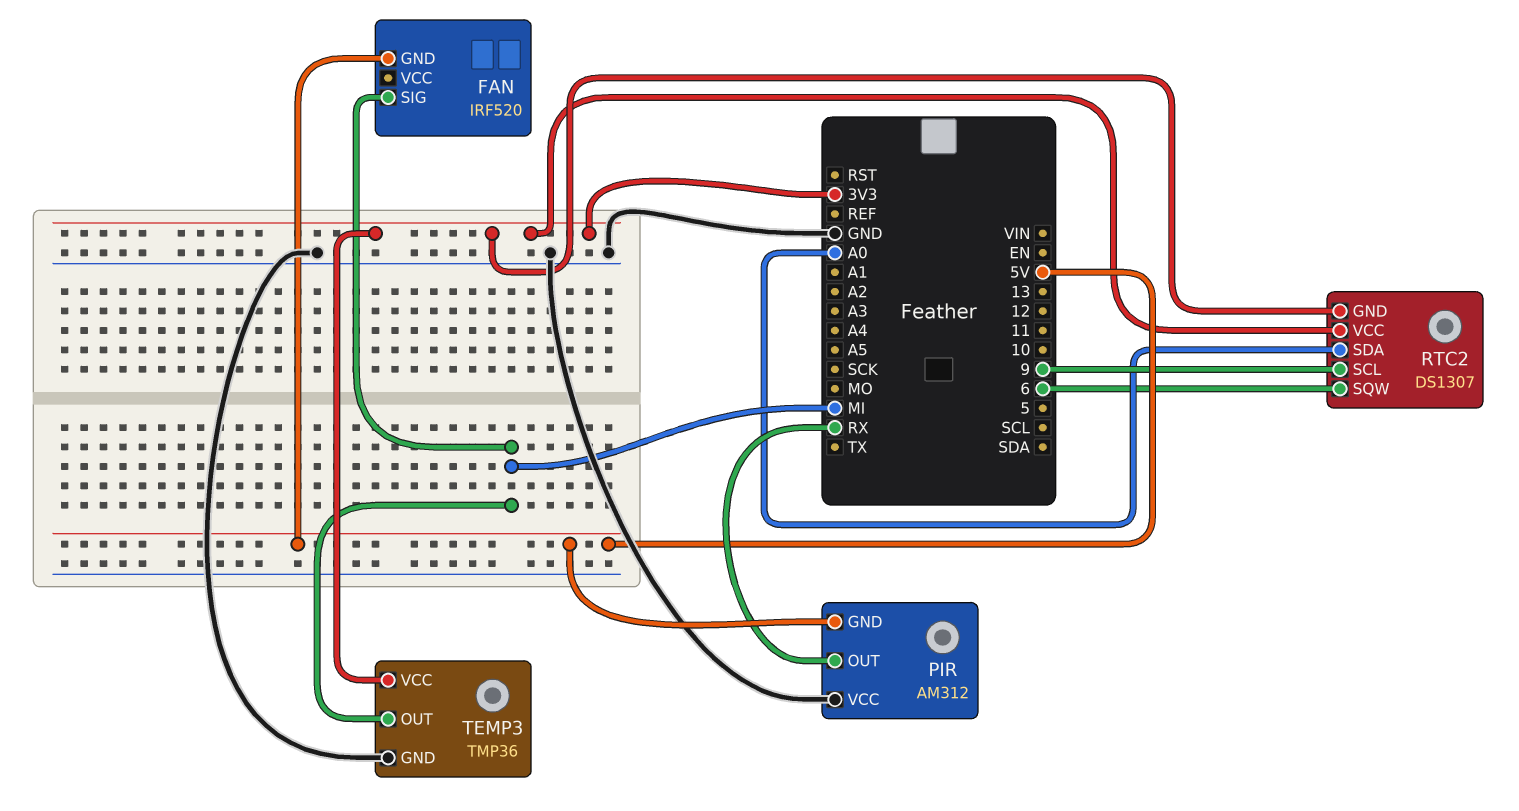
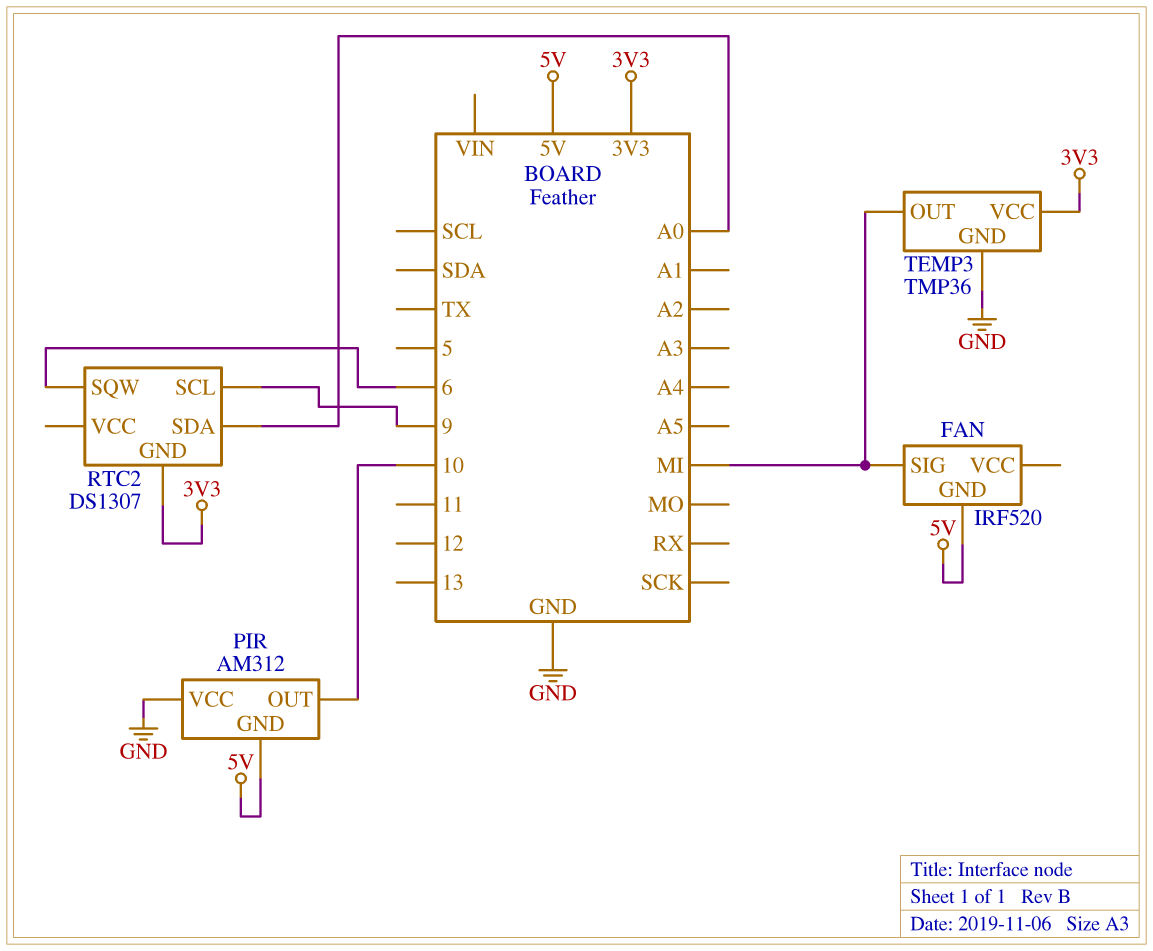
PIR pin OUT: RX -> 10
RTC2 pin VCC: 3V3 -> none

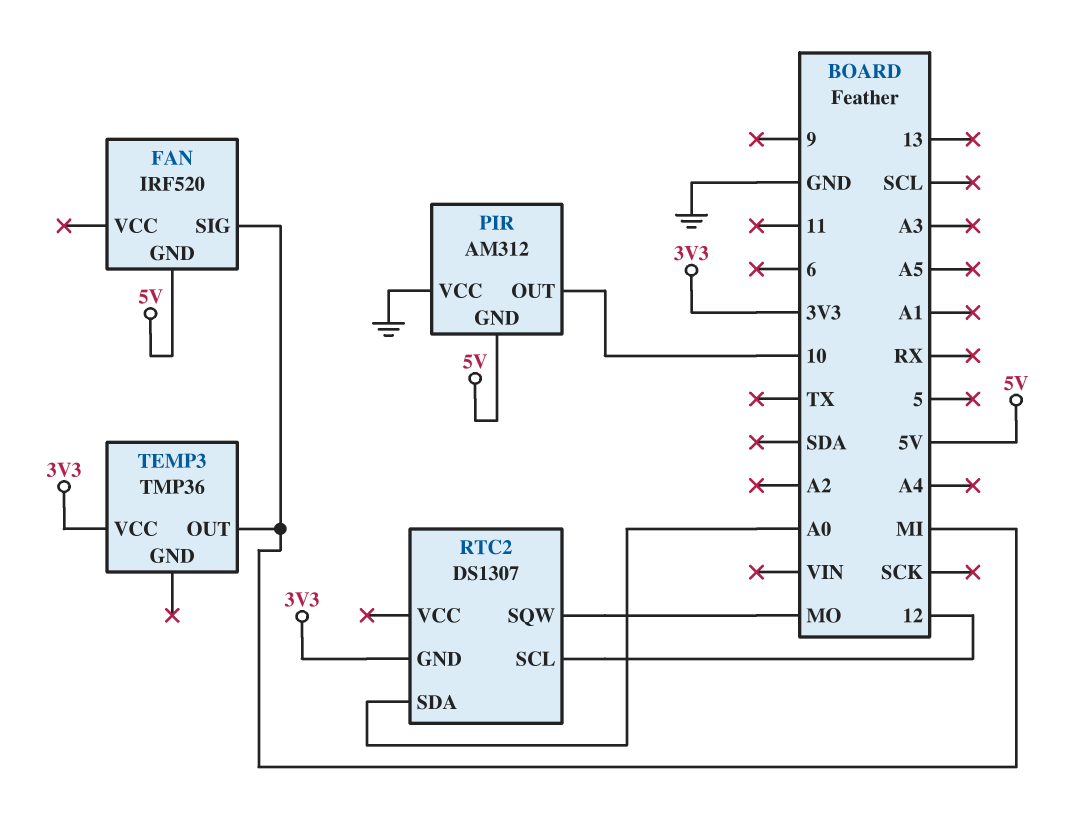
RTC2 pin SCL: 9 -> 12
RTC2 pin SQW: 6 -> MO
TEMP3 pin GND: GND -> none

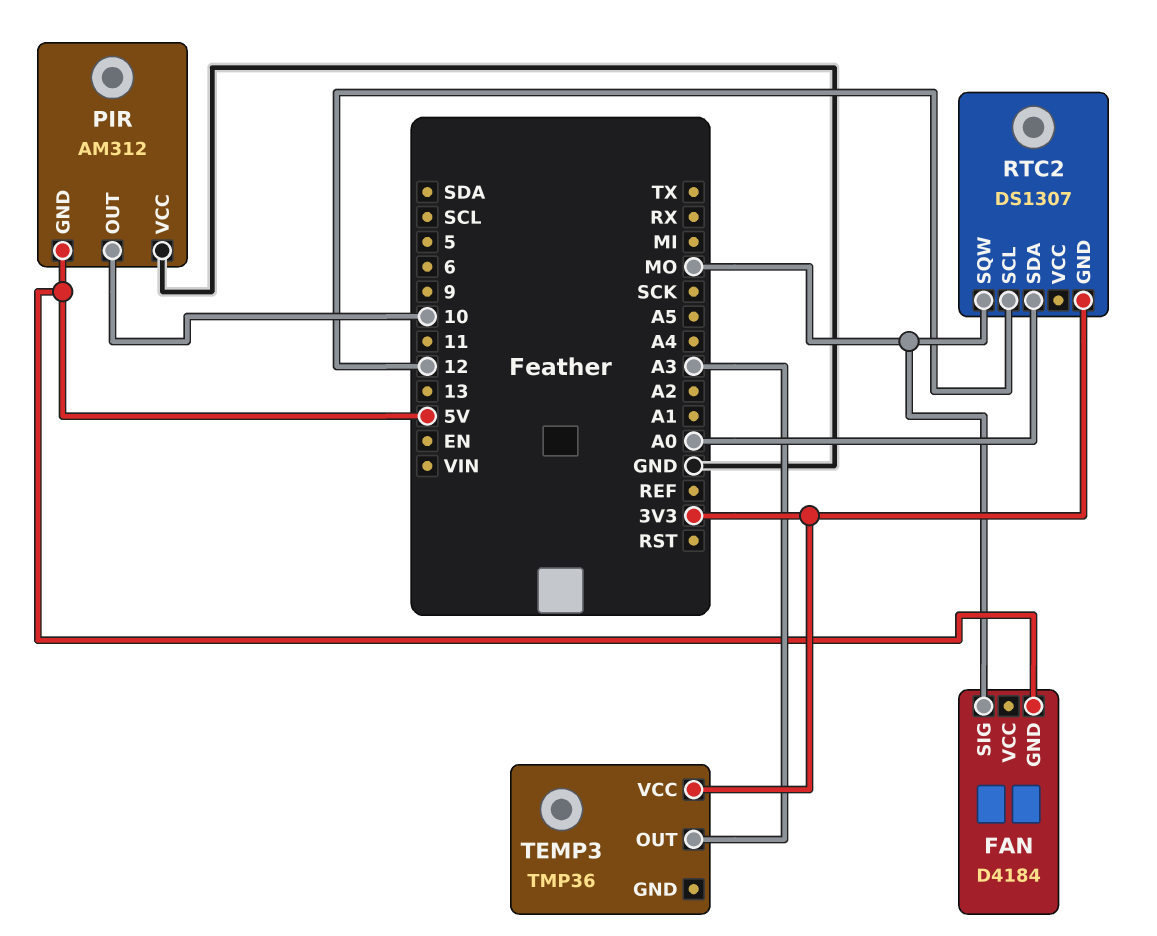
FAN: IRF520 -> D4184
FAN pin SIG: MI -> MO
TEMP3 pin OUT: MI -> A3

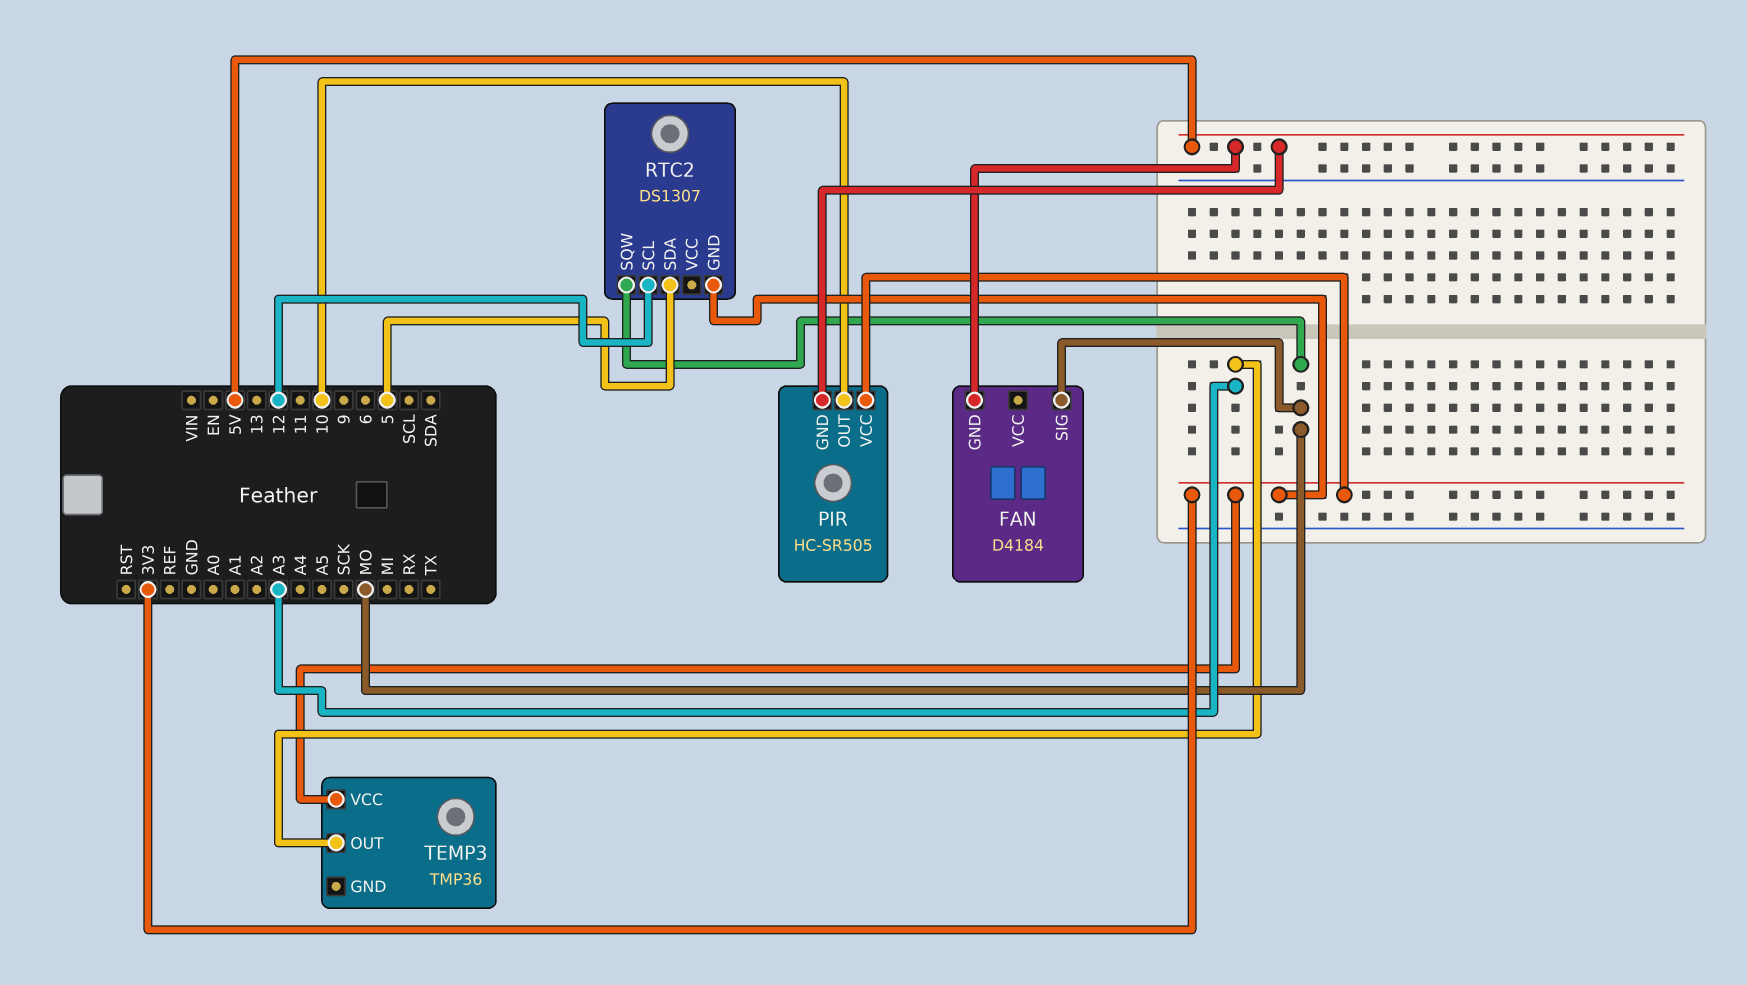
PIR: AM312 -> HC-SR505
PIR pin VCC: GND -> 3V3
RTC2 pin SDA: A0 -> 5

